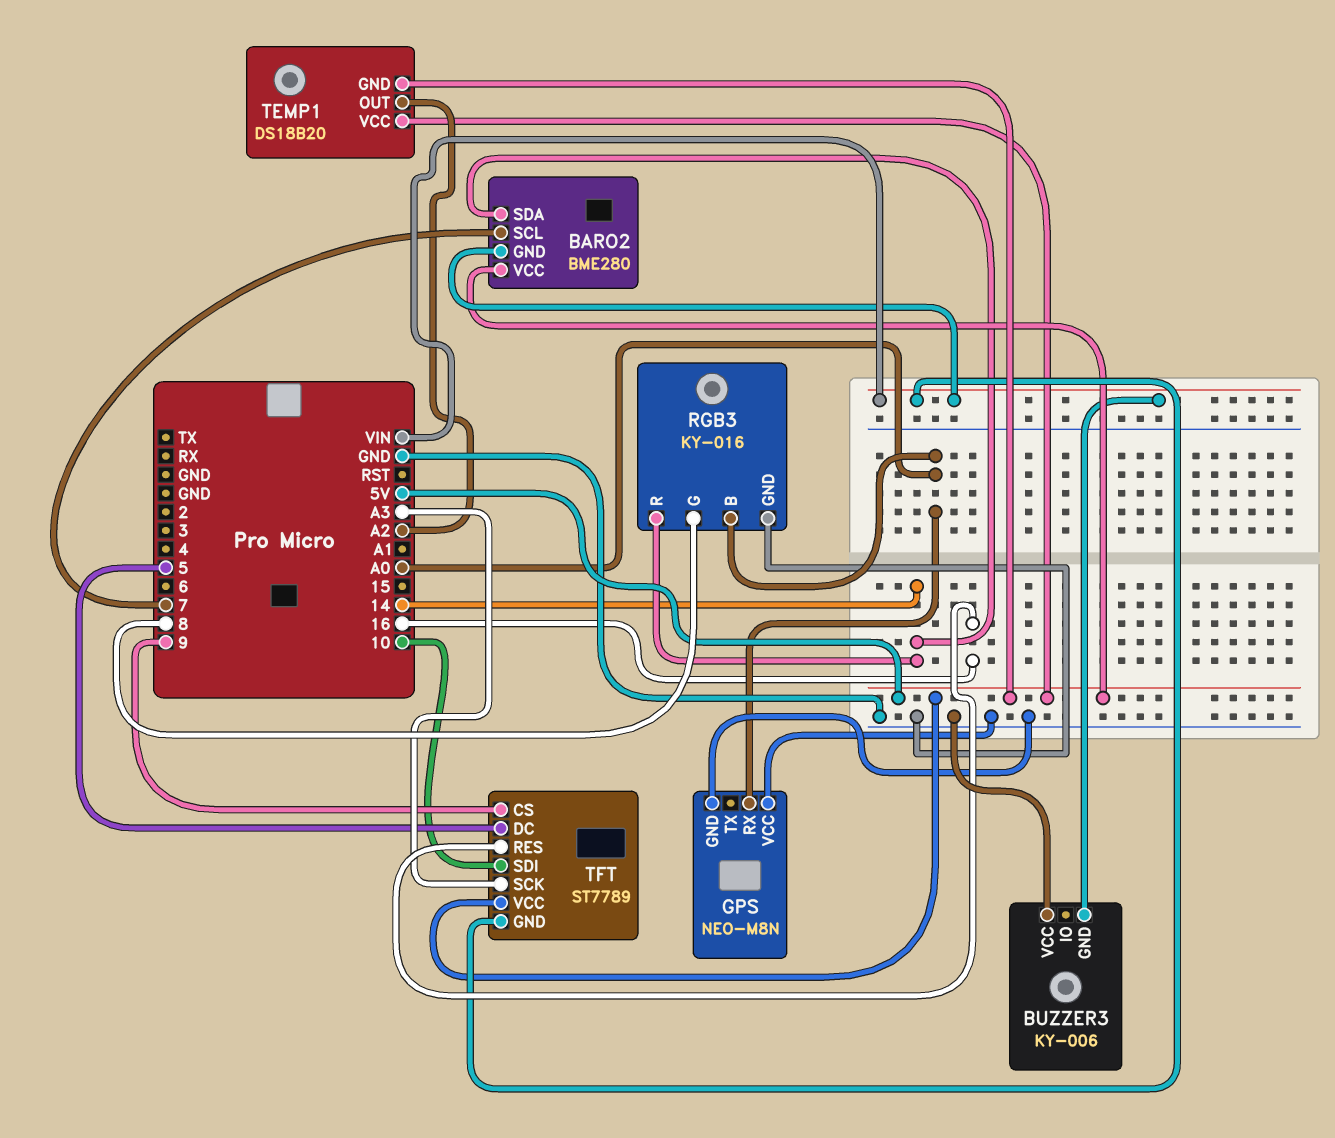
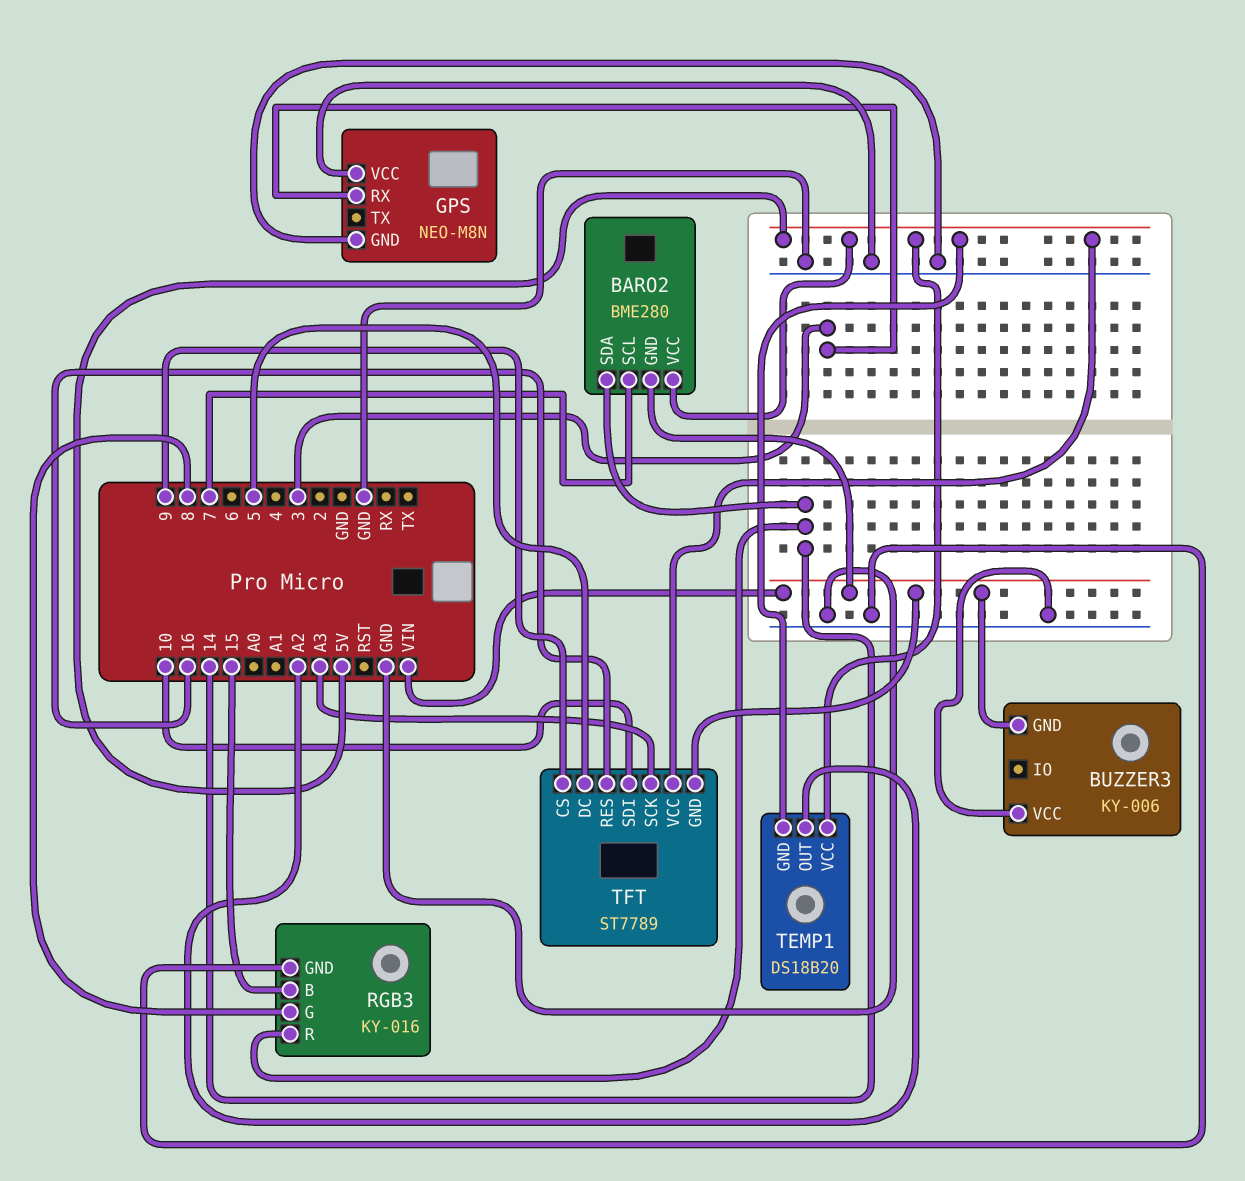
GPS pin RX: A0 -> 3
RGB3 pin B: A0 -> 15

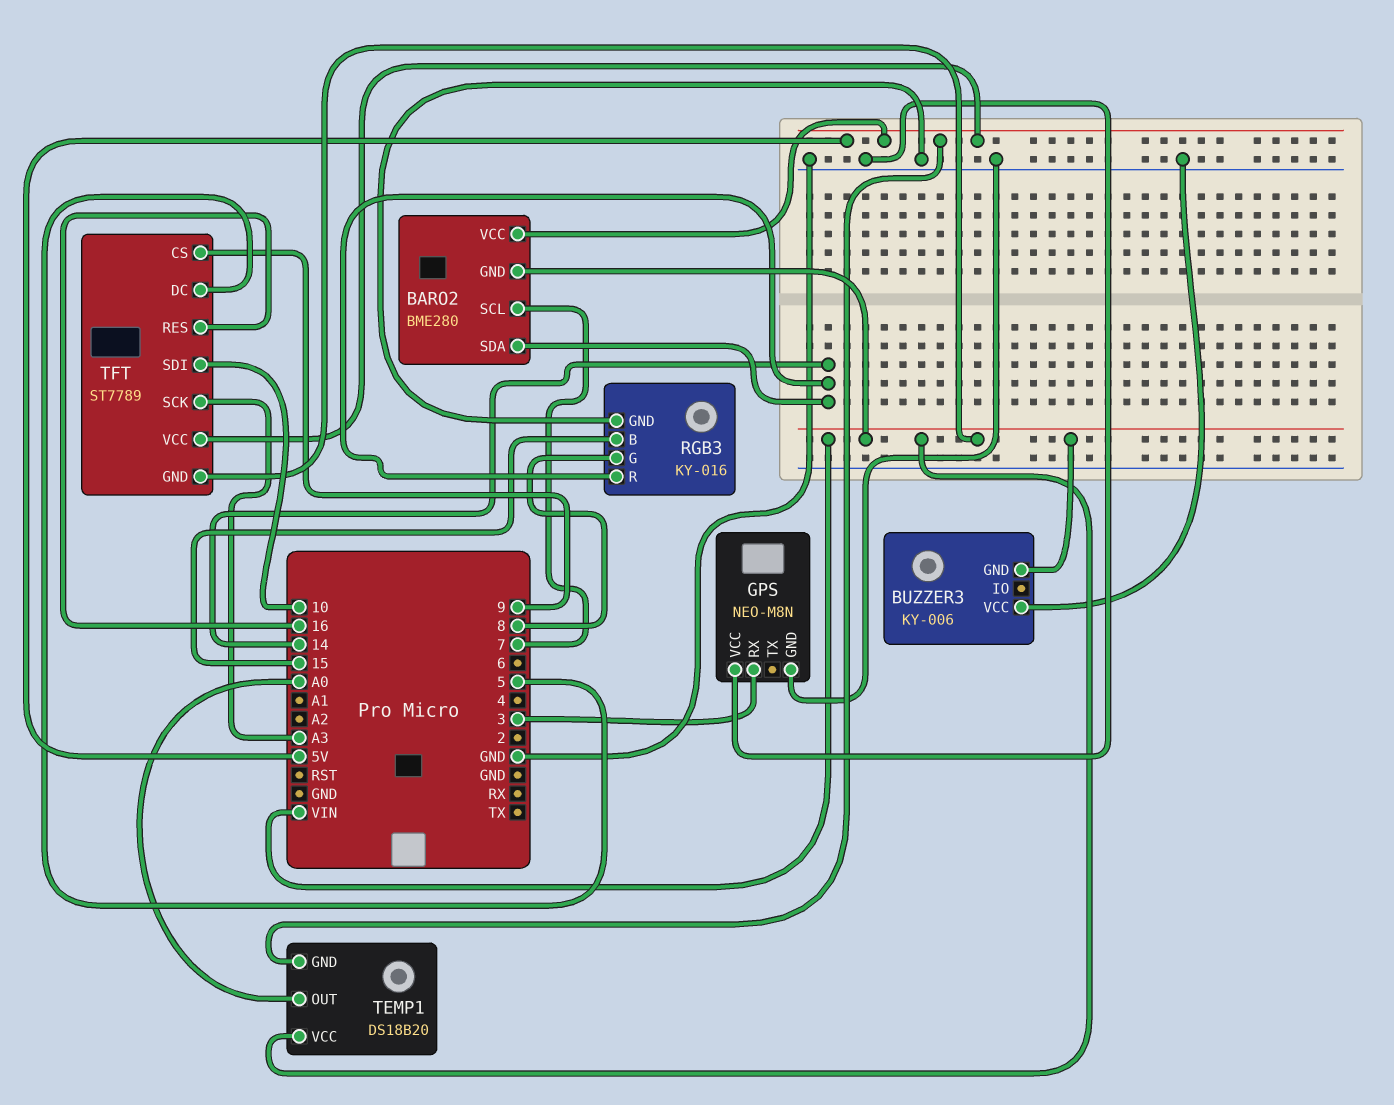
TEMP1 pin OUT: A2 -> A0
TEMP1 pin VCC: 5V -> VIN

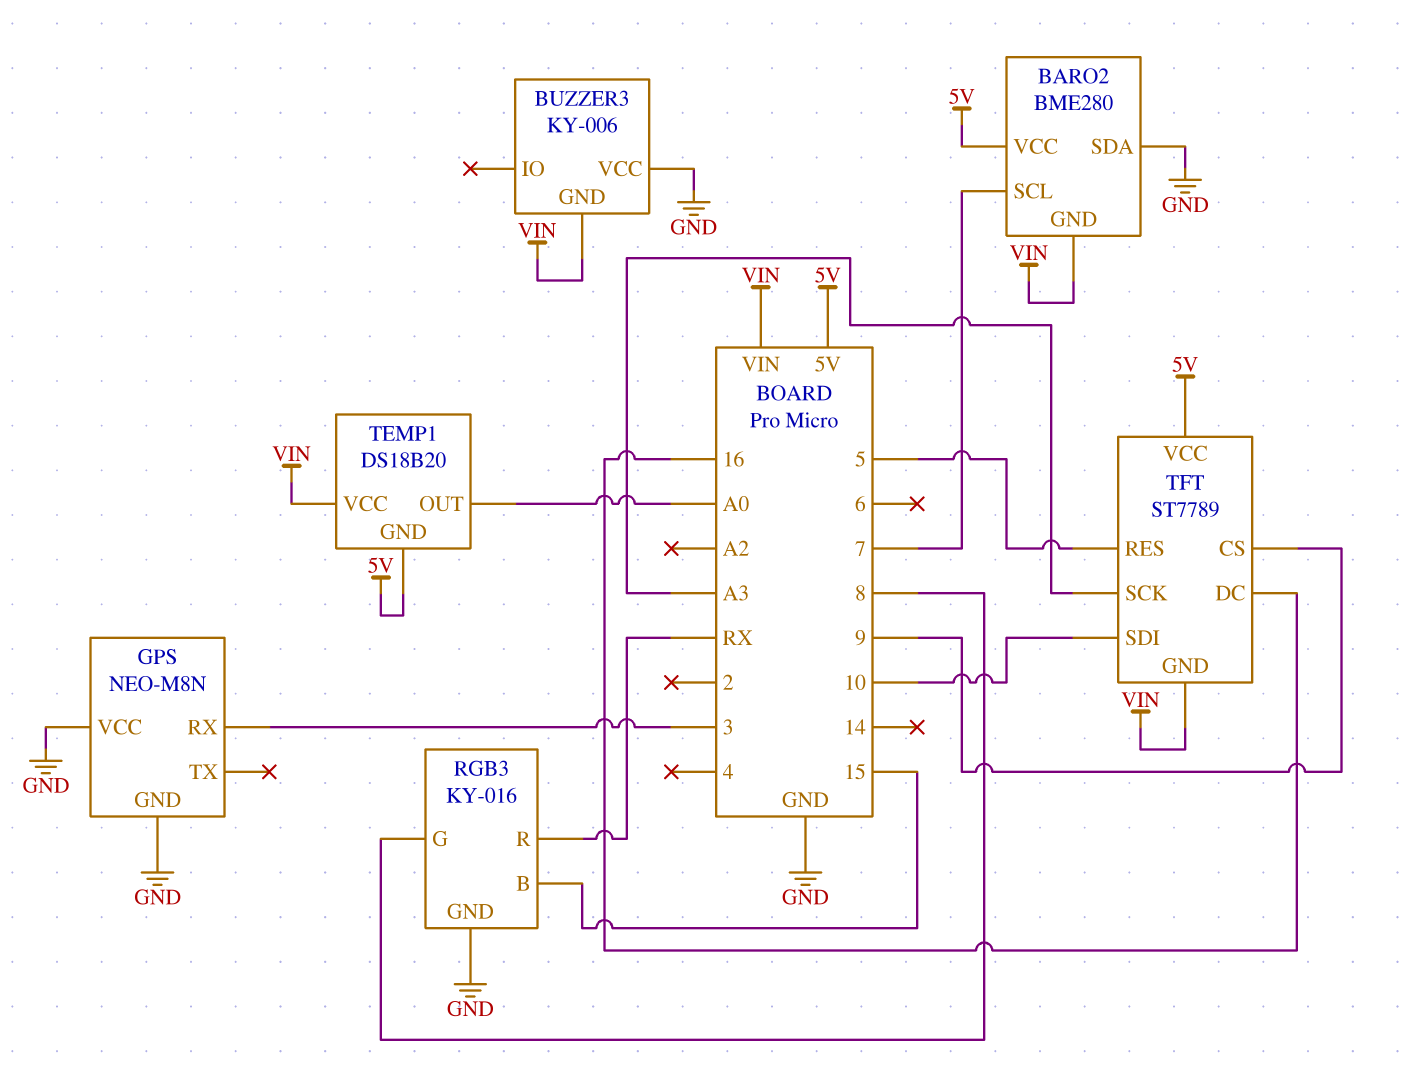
BARO2 pin SDA: 14 -> GND
RGB3 pin R: 14 -> RX
TFT pin DC: 5 -> 16
TFT pin RES: 16 -> 5

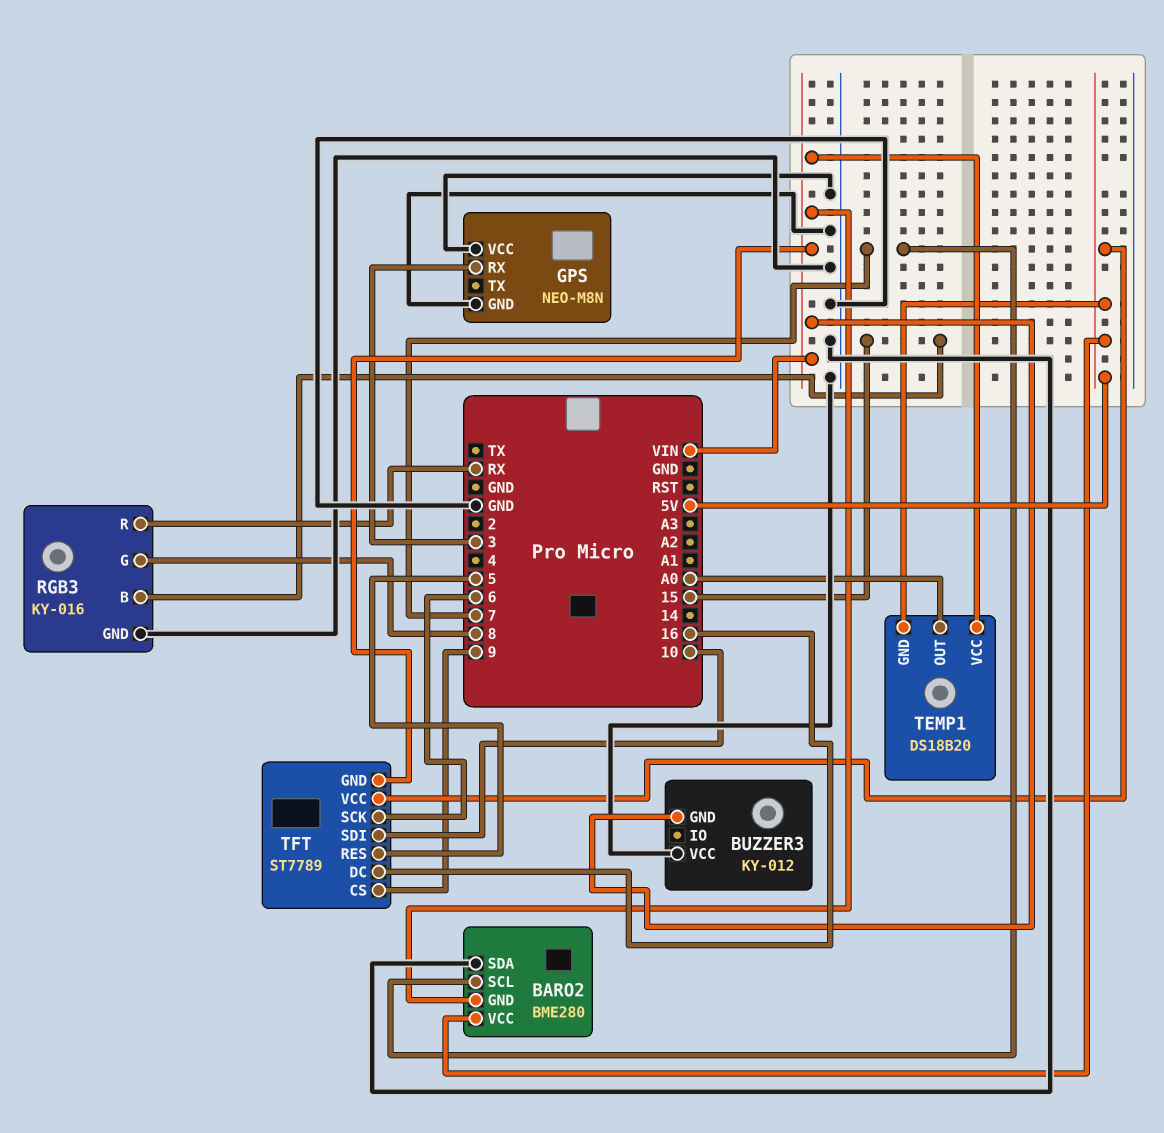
BUZZER3: KY-006 -> KY-012
TFT pin SCK: A3 -> 6

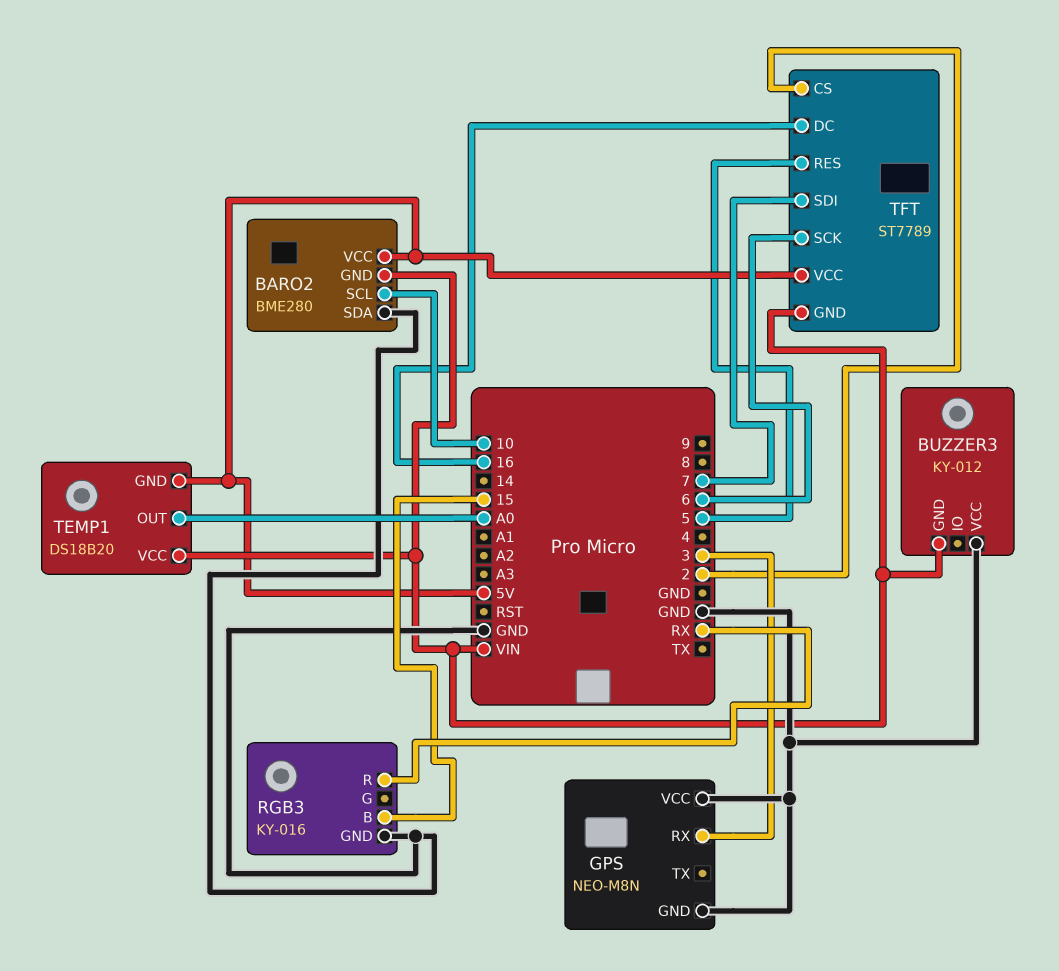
BARO2 pin SCL: 7 -> 10
RGB3 pin G: 8 -> none
TFT pin CS: 9 -> 2
TFT pin SDI: 10 -> 7

